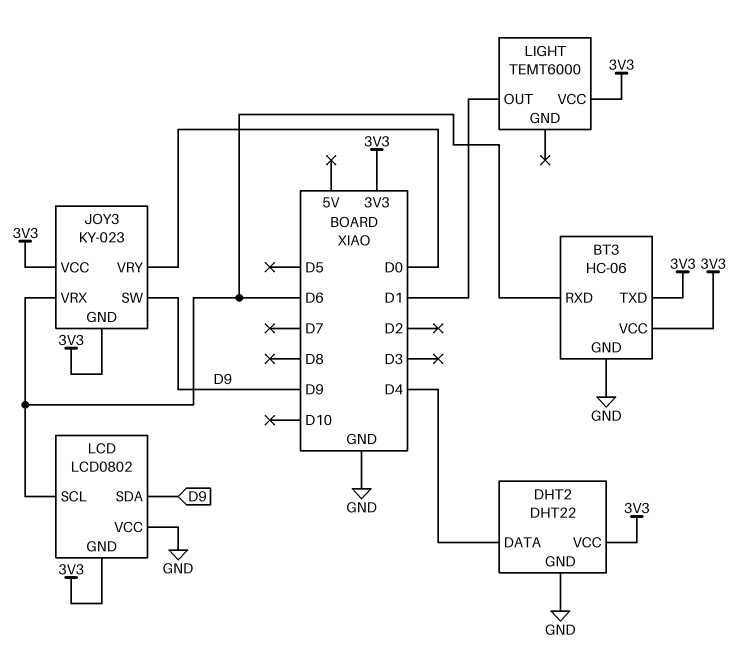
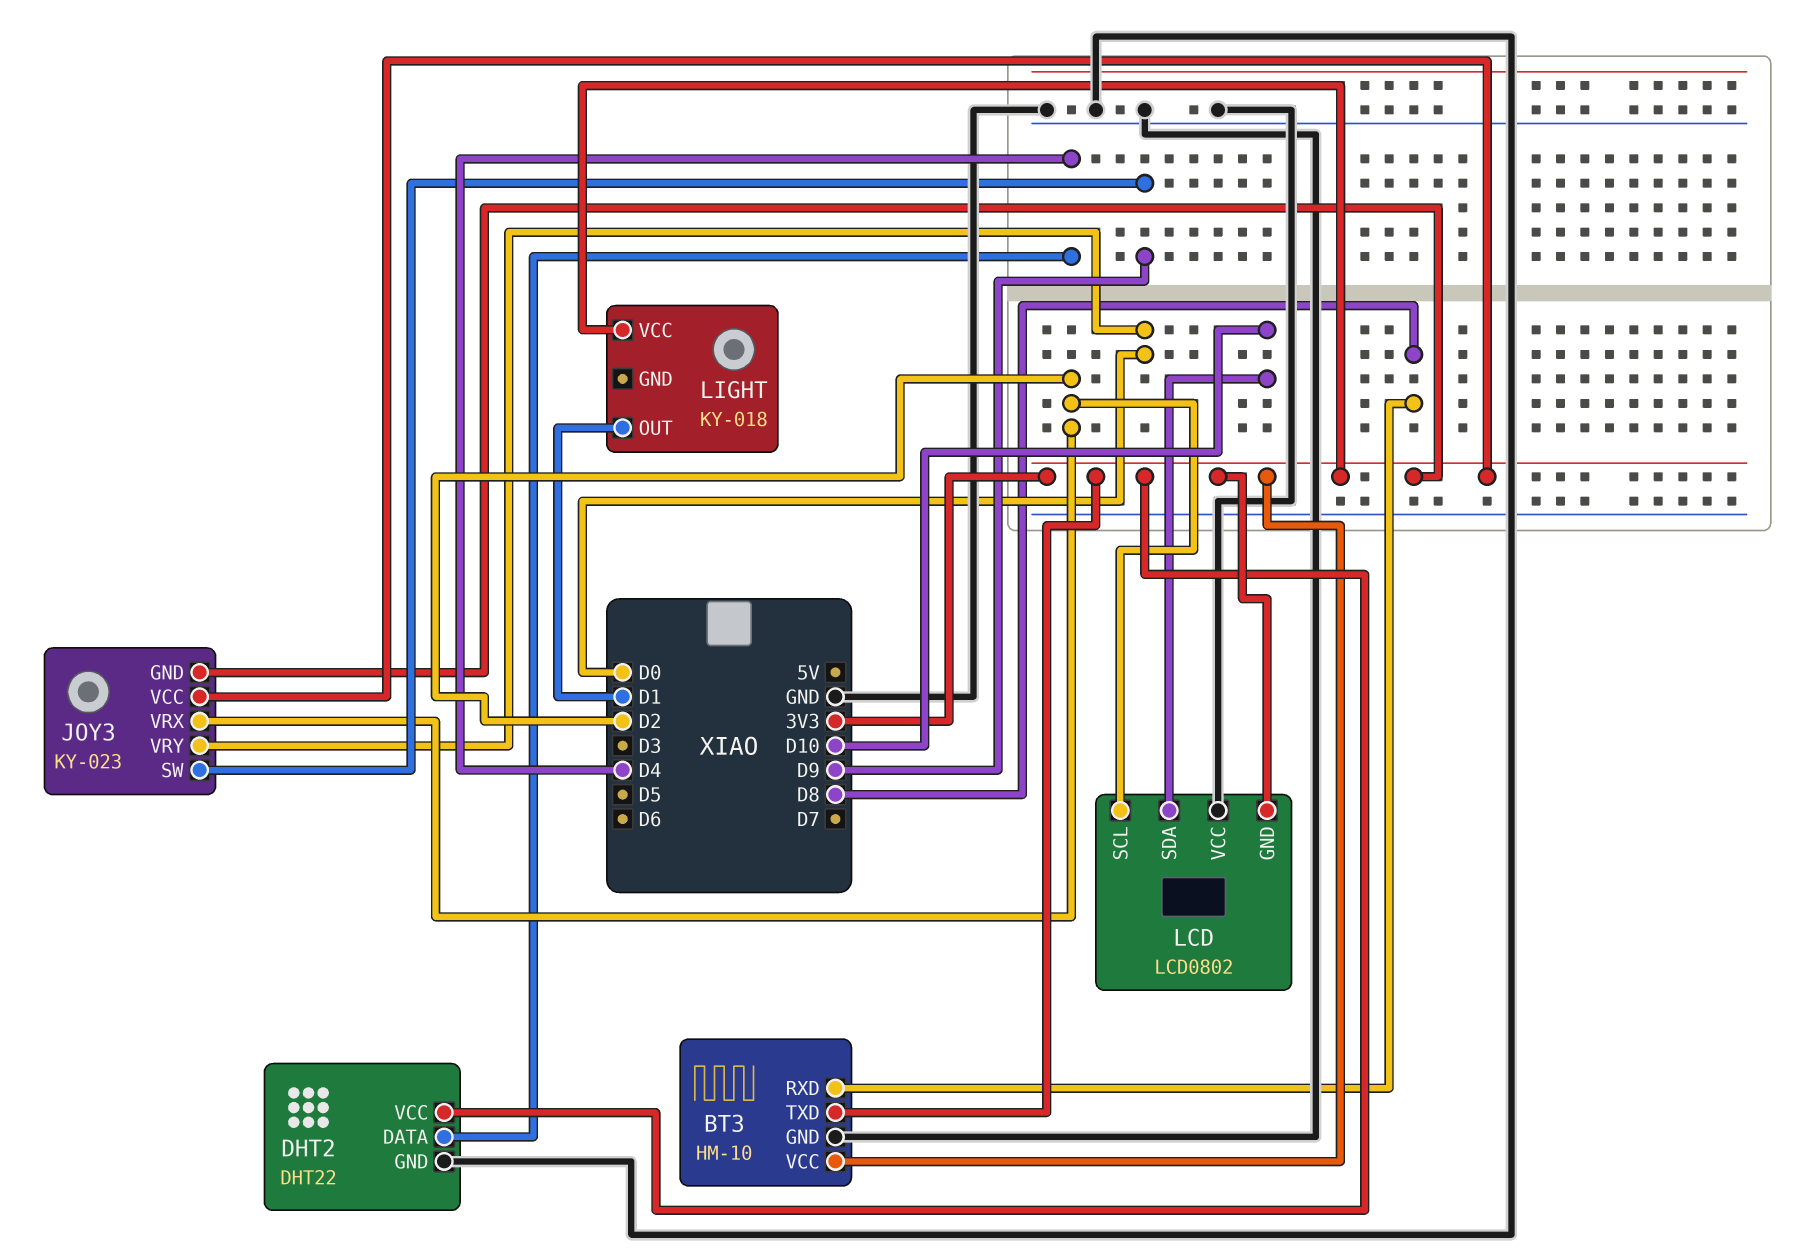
BT3: HC-06 -> HM-10
BT3 pin RXD: D6 -> D8
JOY3 pin VRX: D6 -> D2
LCD pin SCL: D6 -> D2
LCD pin SDA: D9 -> D10
LIGHT: TEMT6000 -> KY-018

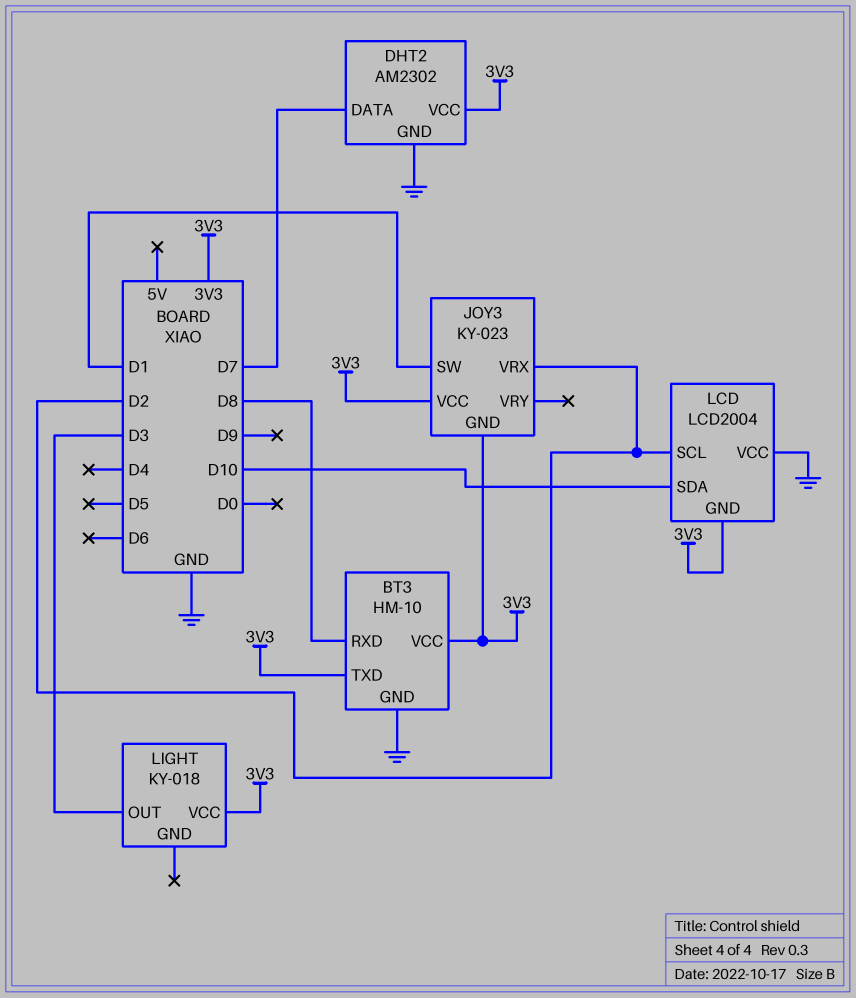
DHT2: DHT22 -> AM2302
DHT2 pin DATA: D4 -> D7
JOY3 pin SW: D9 -> D1
JOY3 pin VRY: D0 -> none
LCD: LCD0802 -> LCD2004
LIGHT pin OUT: D1 -> D3

